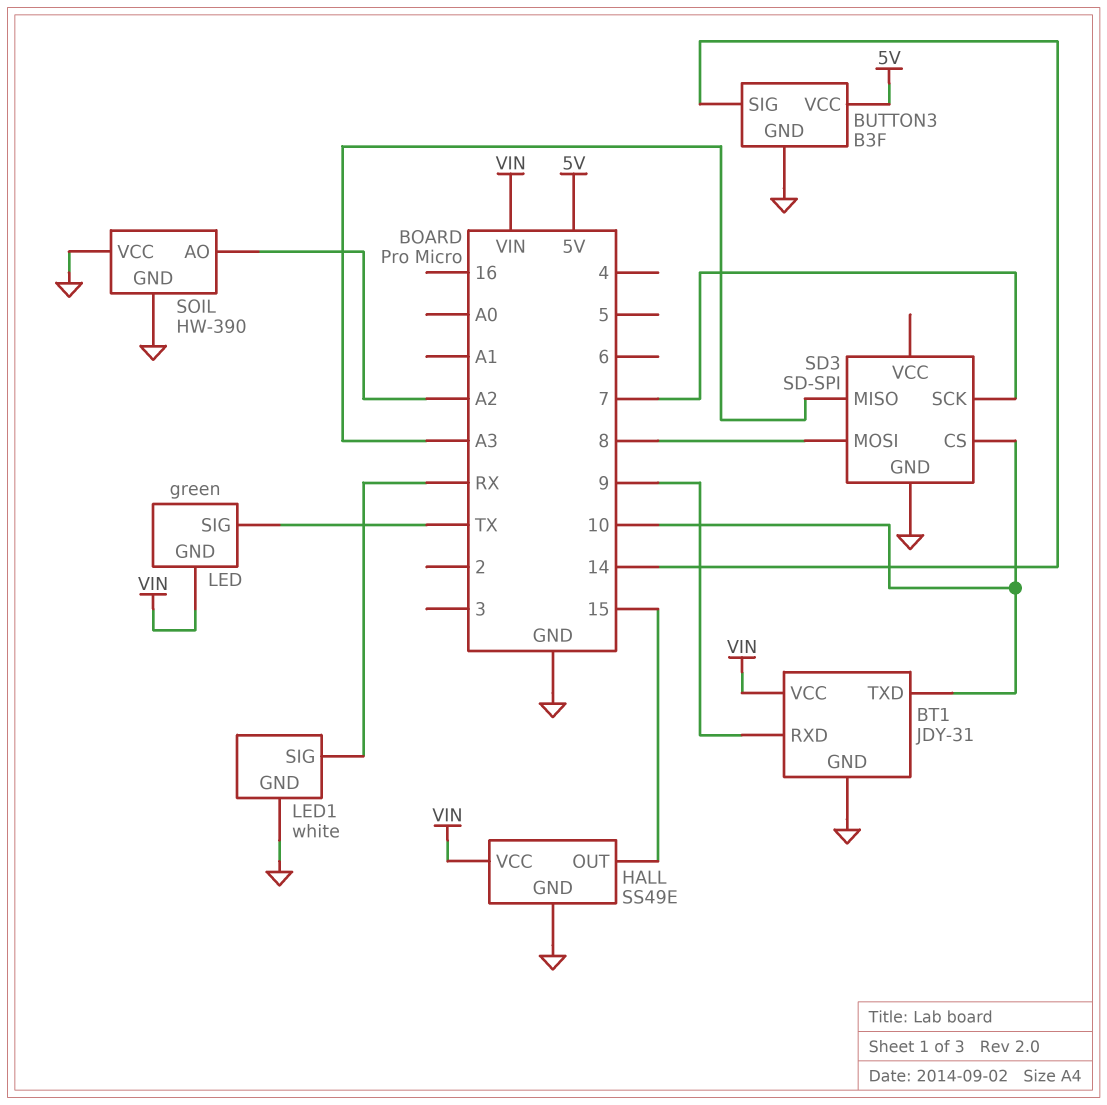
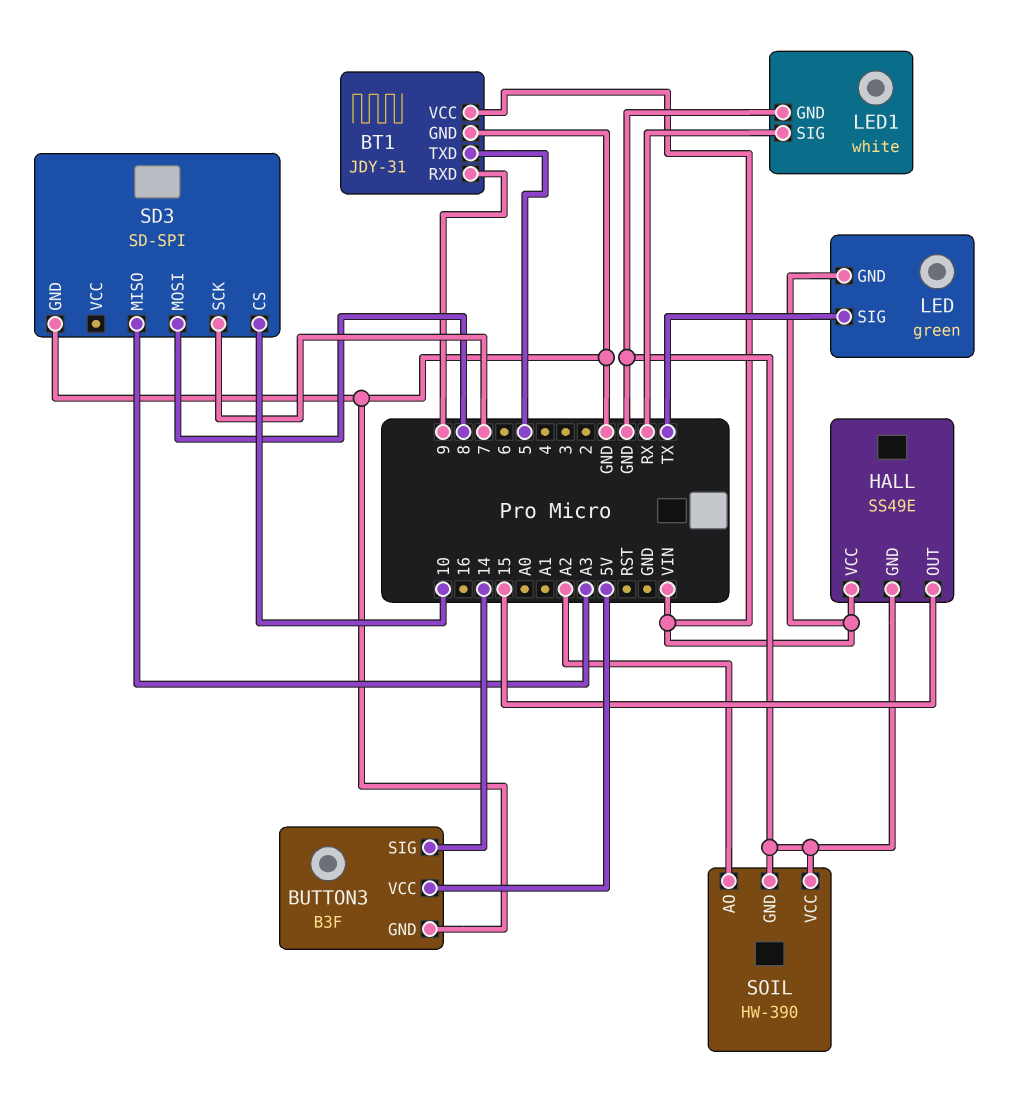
BT1 pin TXD: 10 -> 5

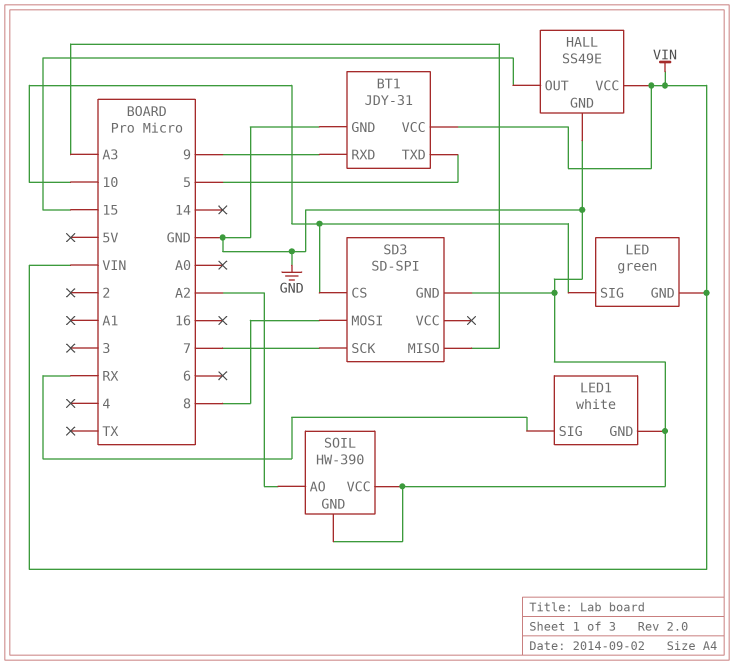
BUTTON3: B3F -> none
BUTTON3 pin GND: GND -> none
BUTTON3 pin SIG: 14 -> none
BUTTON3 pin VCC: 5V -> none
LED pin SIG: TX -> 10

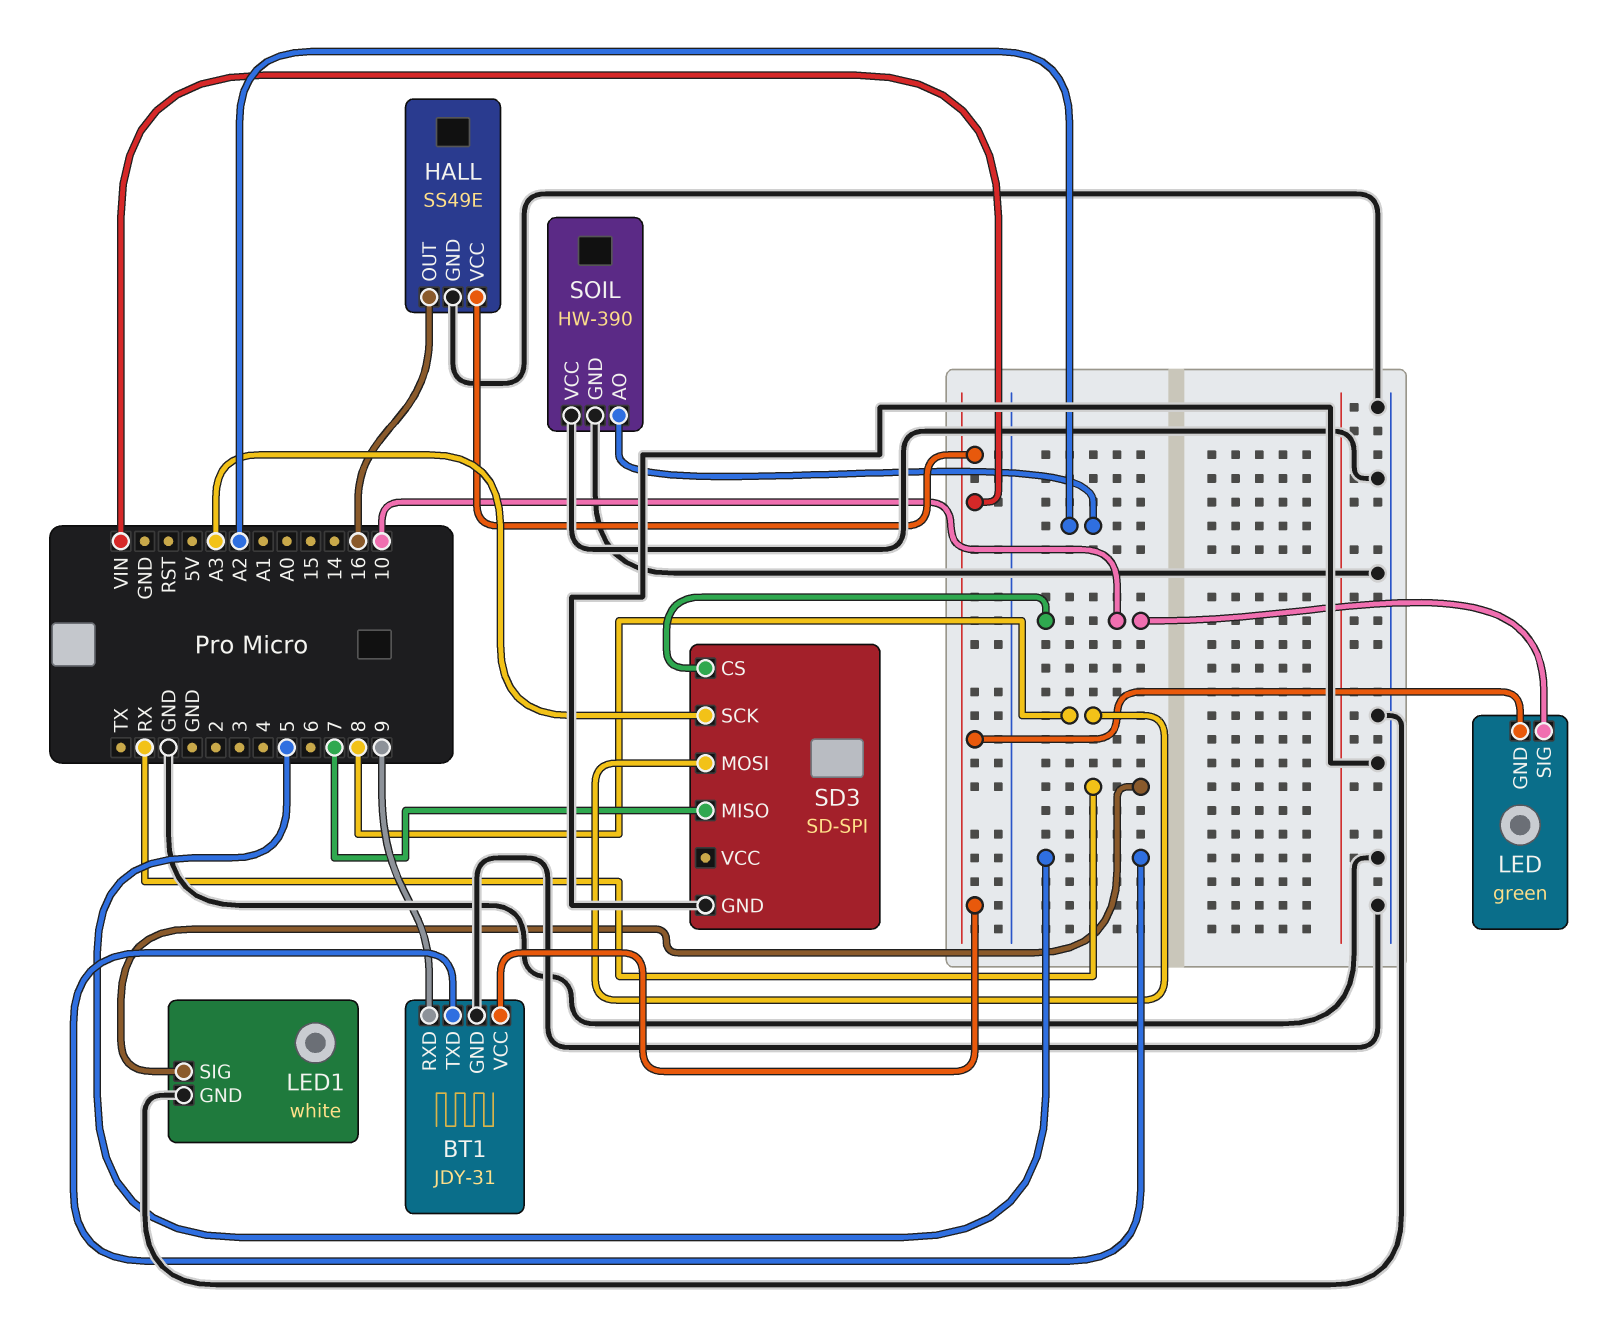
HALL pin OUT: 15 -> 16
SD3 pin MISO: A3 -> 7
SD3 pin SCK: 7 -> A3

